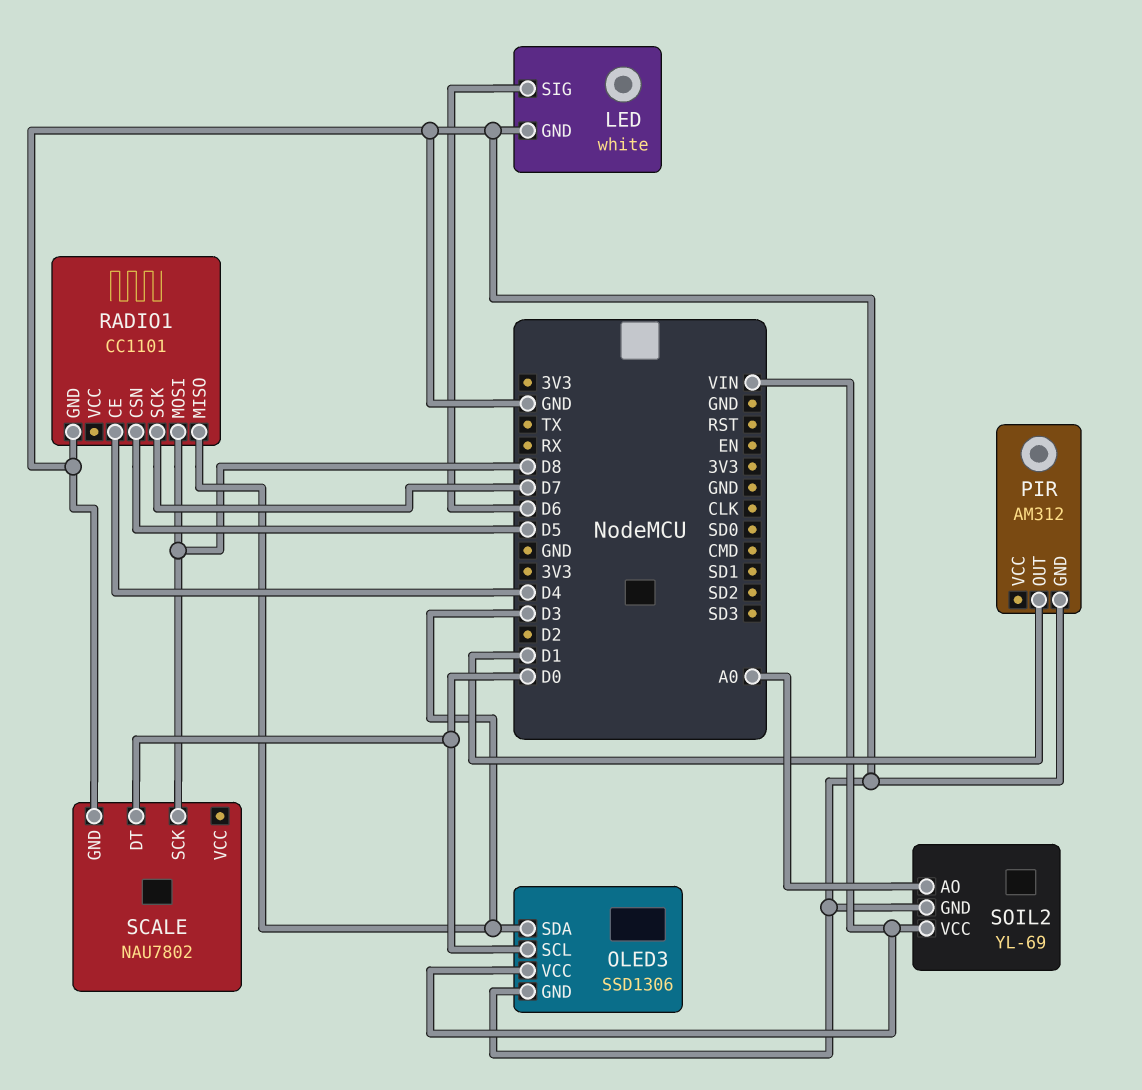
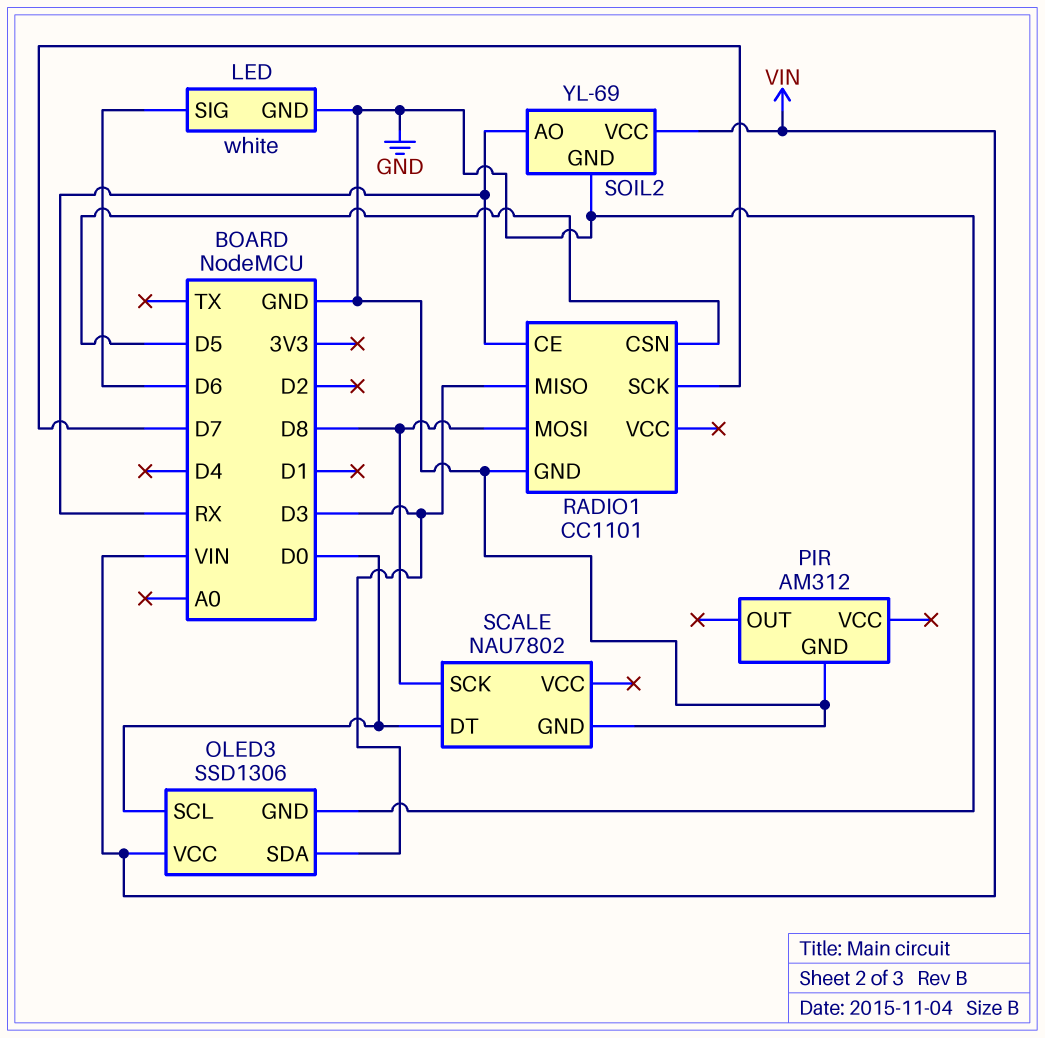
PIR pin OUT: D1 -> none
RADIO1 pin CE: D4 -> RX
SOIL2 pin AO: A0 -> RX

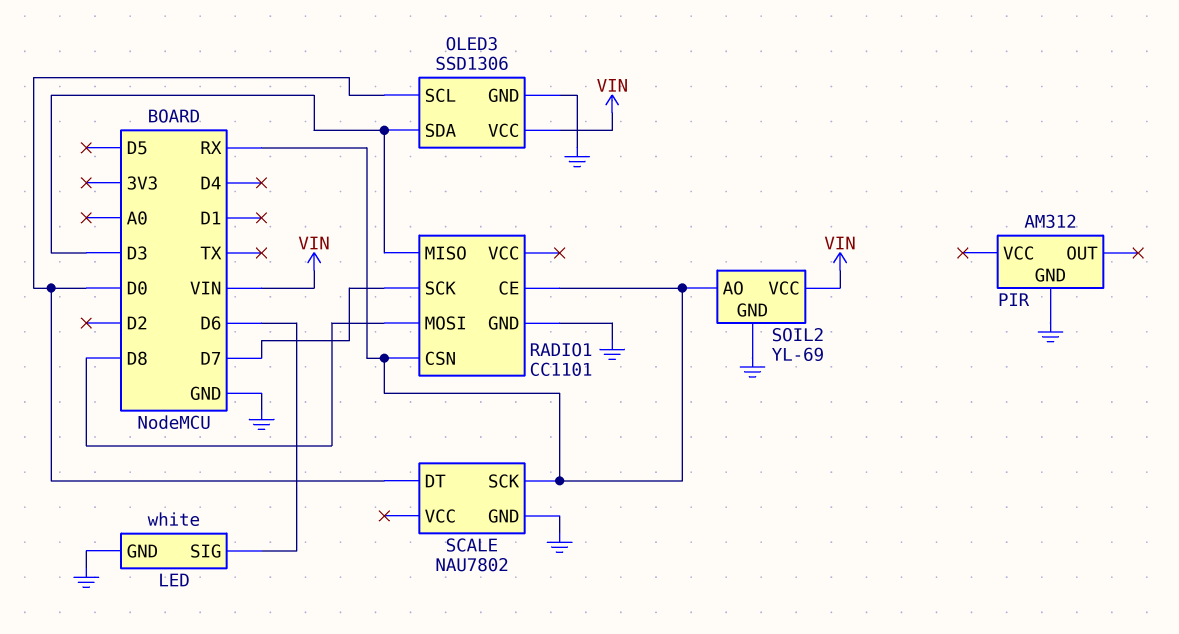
RADIO1 pin CSN: D5 -> RX
SCALE pin SCK: D8 -> RX

